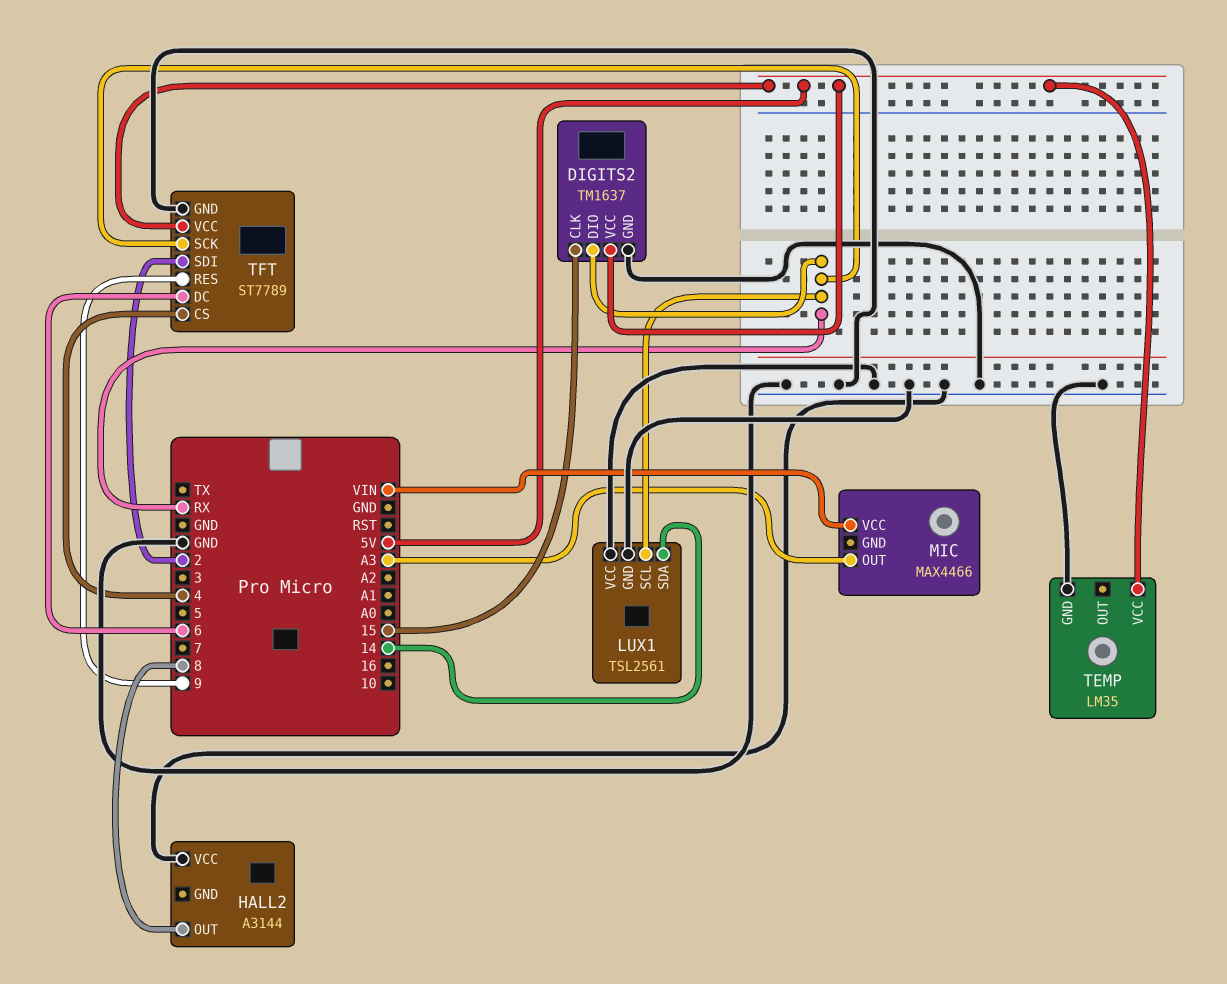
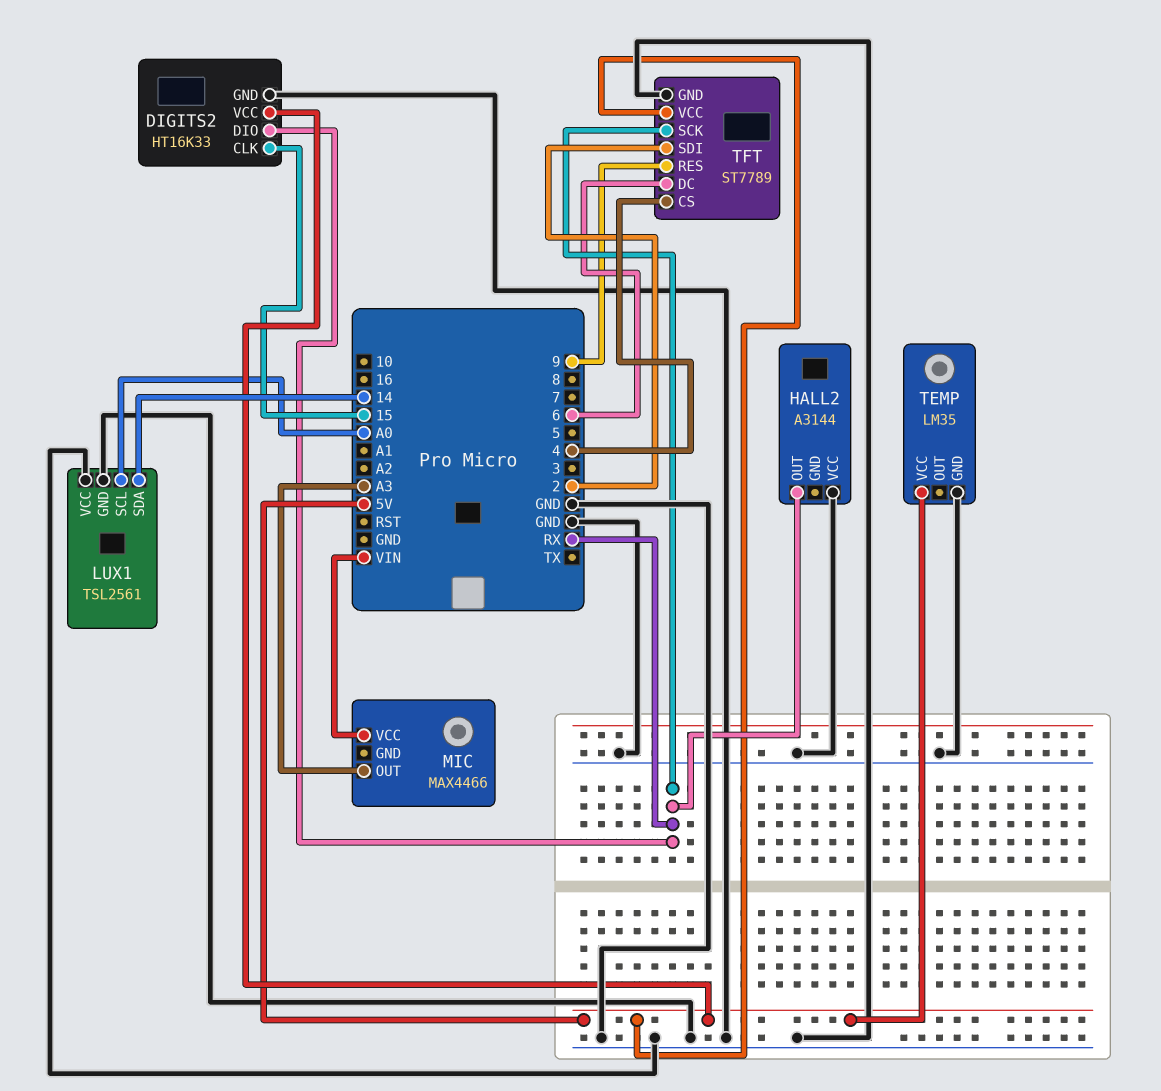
DIGITS2: TM1637 -> HT16K33
HALL2 pin OUT: 8 -> RX
LUX1 pin SCL: RX -> A0

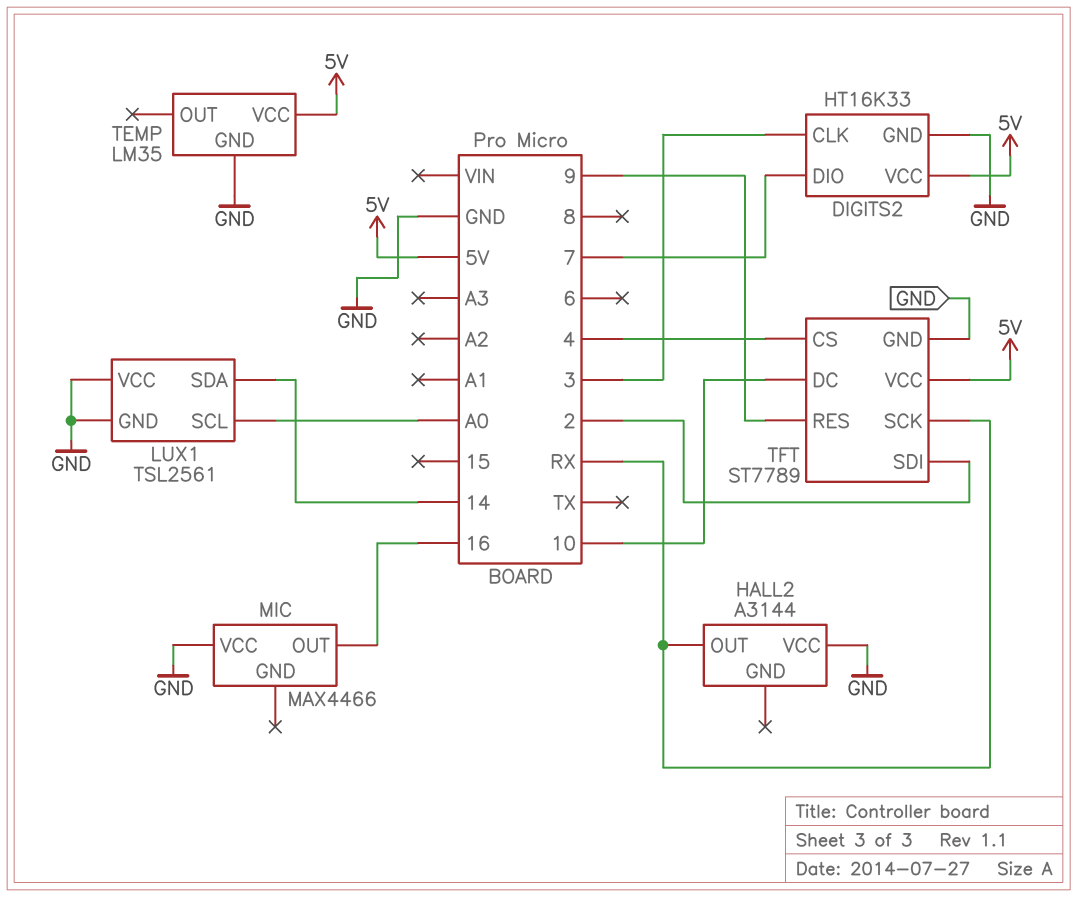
DIGITS2 pin CLK: 15 -> 3
DIGITS2 pin DIO: RX -> 7
MIC pin OUT: A3 -> 16
MIC pin VCC: VIN -> GND
TFT pin DC: 6 -> 10

